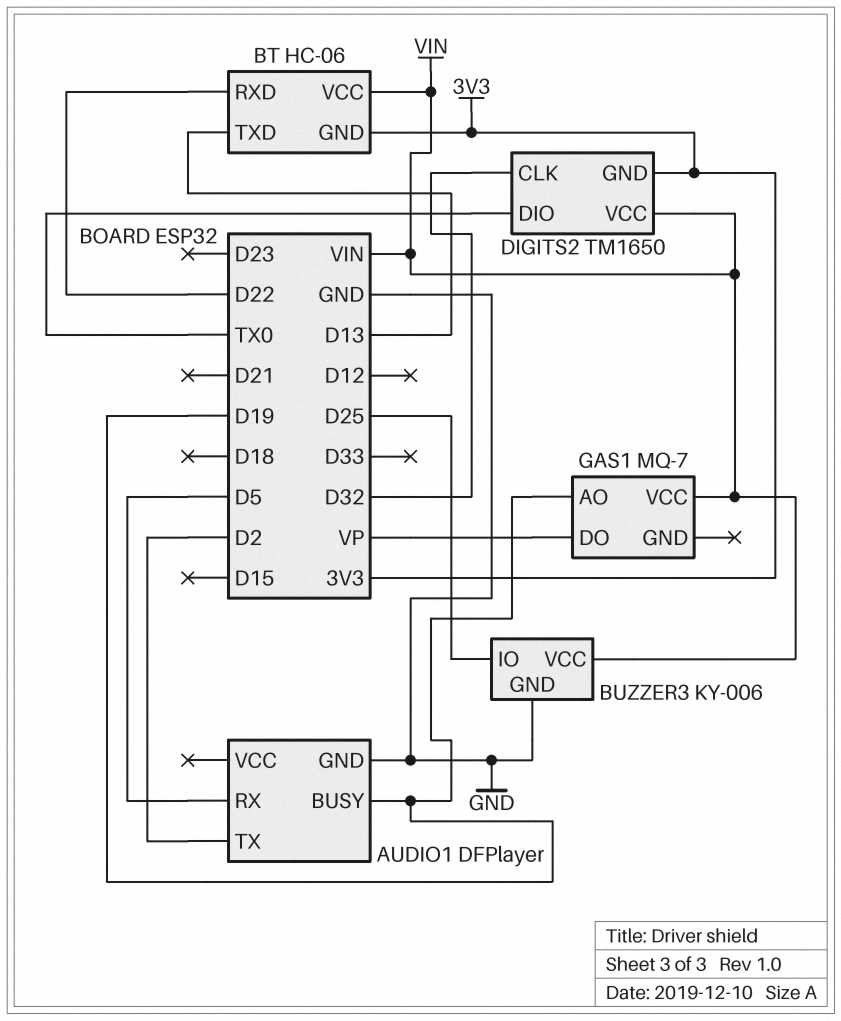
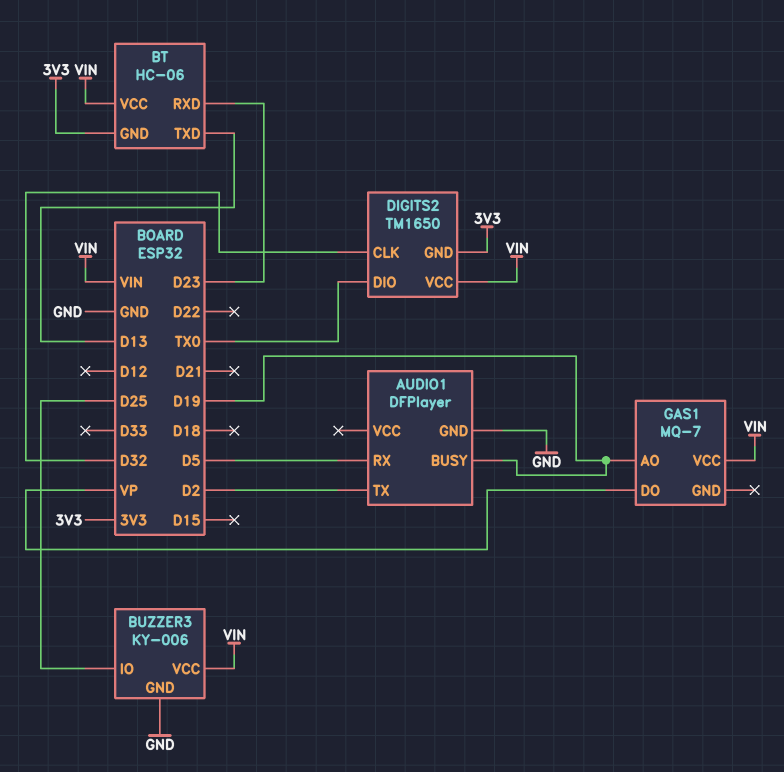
BT pin RXD: D22 -> D23

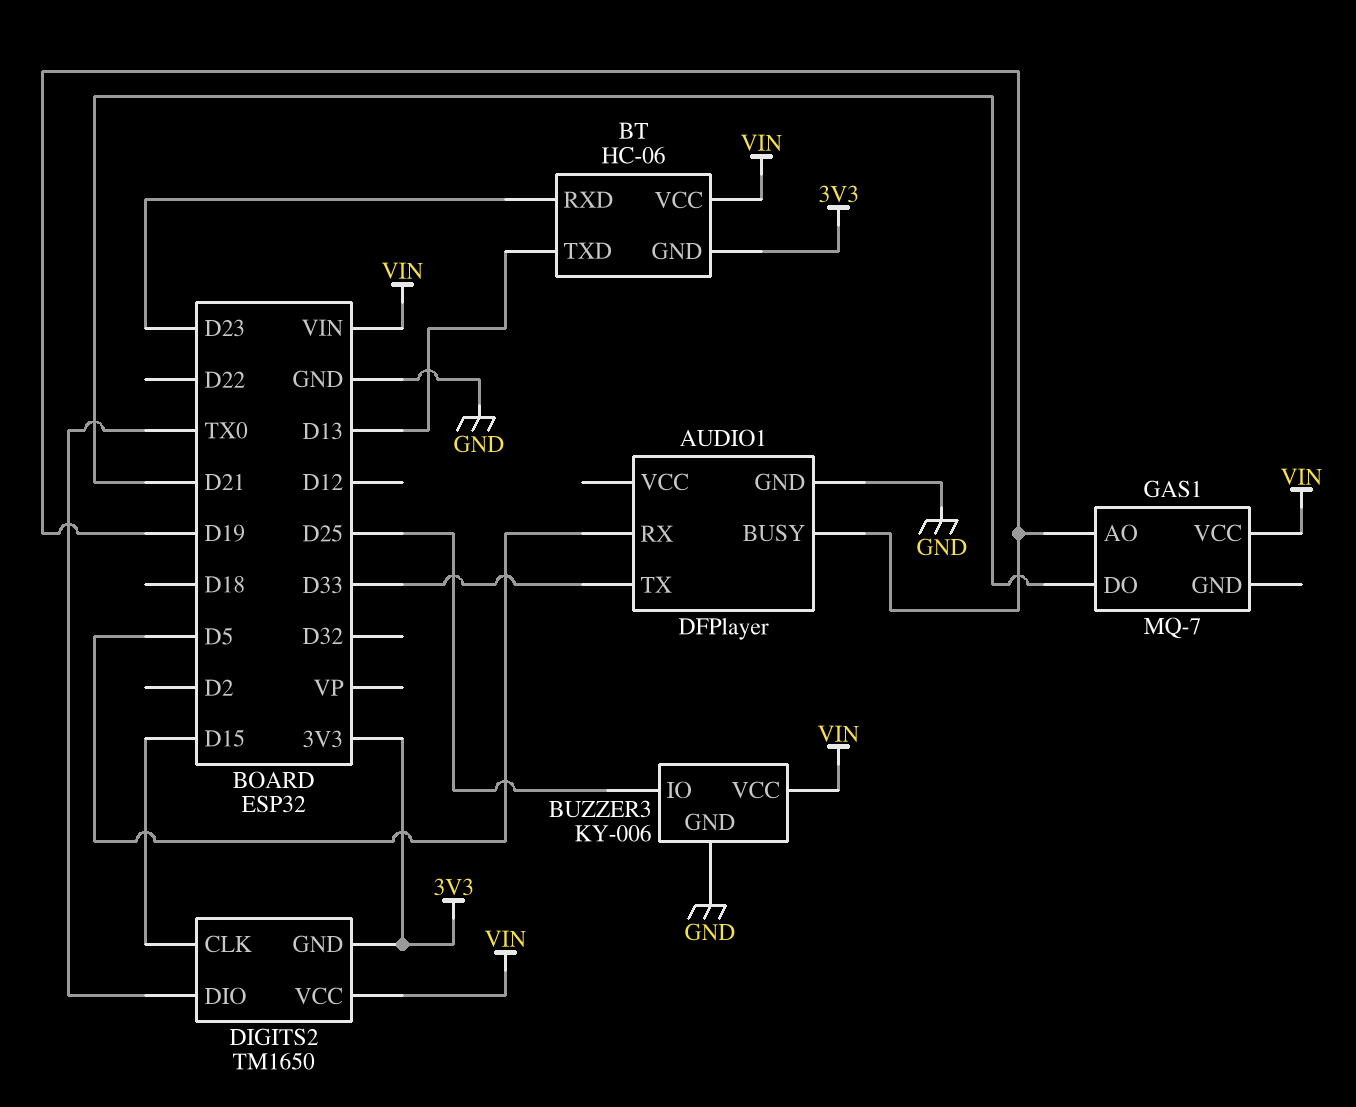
AUDIO1 pin TX: D2 -> D33
DIGITS2 pin CLK: D32 -> D15
GAS1 pin DO: VP -> D21

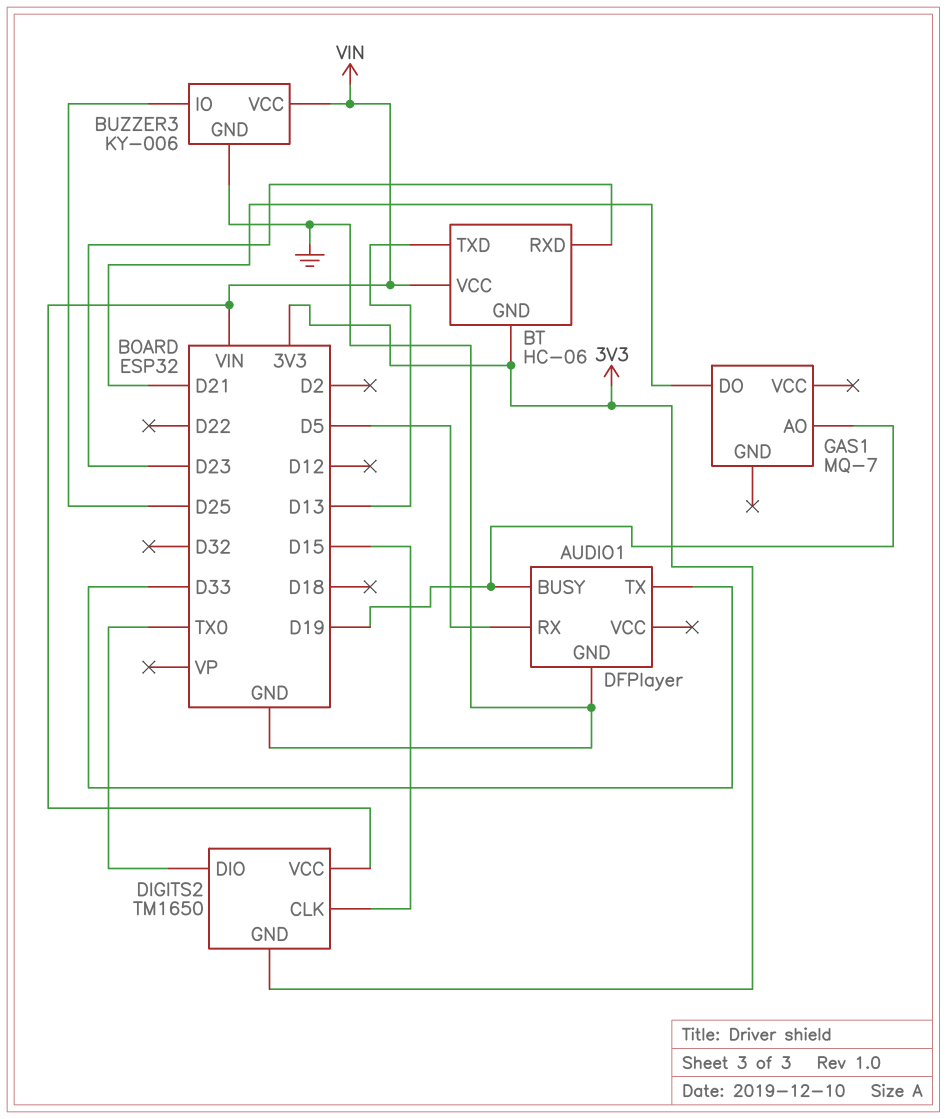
GAS1 pin VCC: VIN -> none

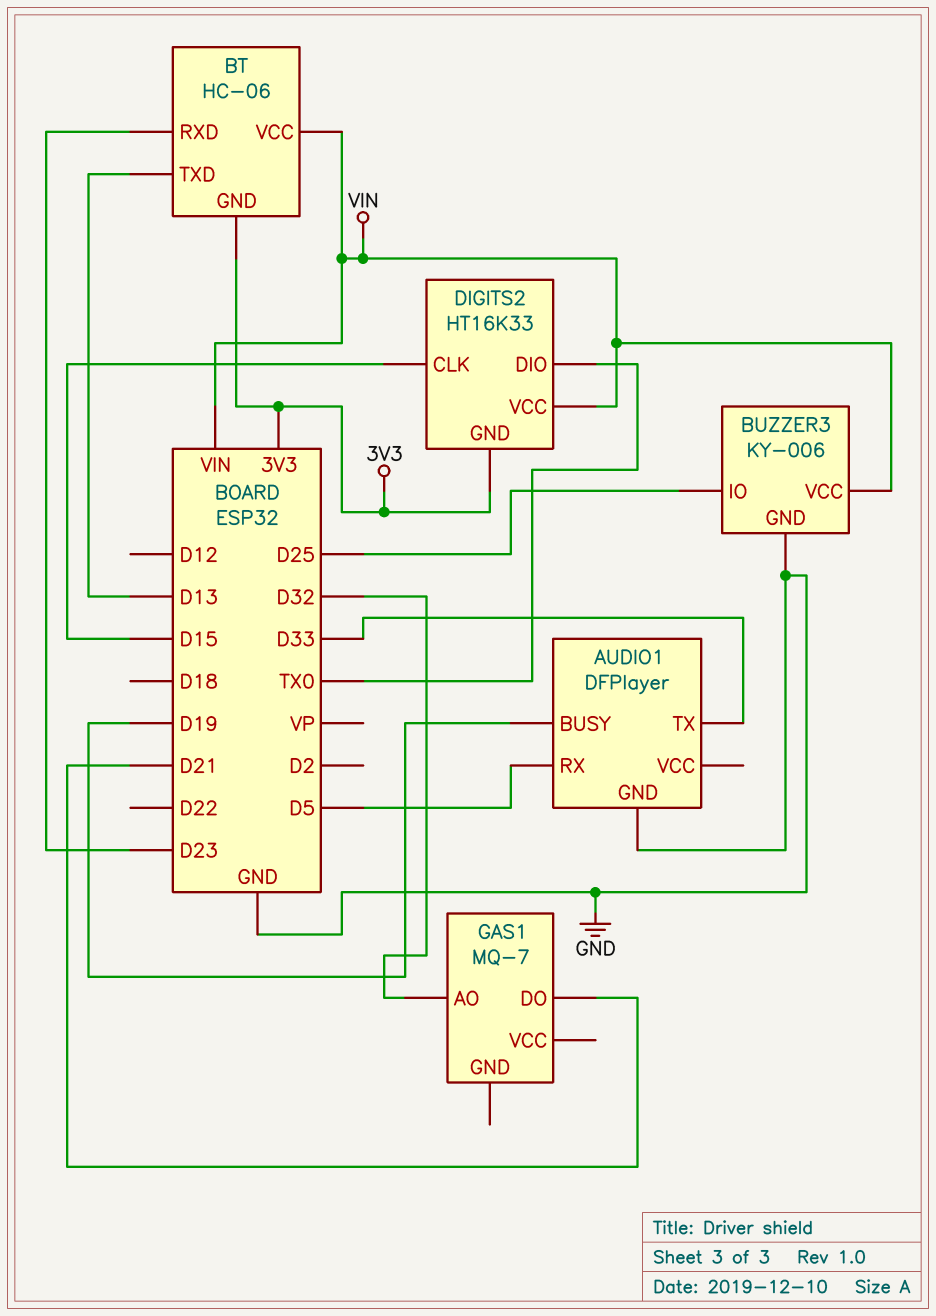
DIGITS2: TM1650 -> HT16K33
GAS1 pin AO: D19 -> D32

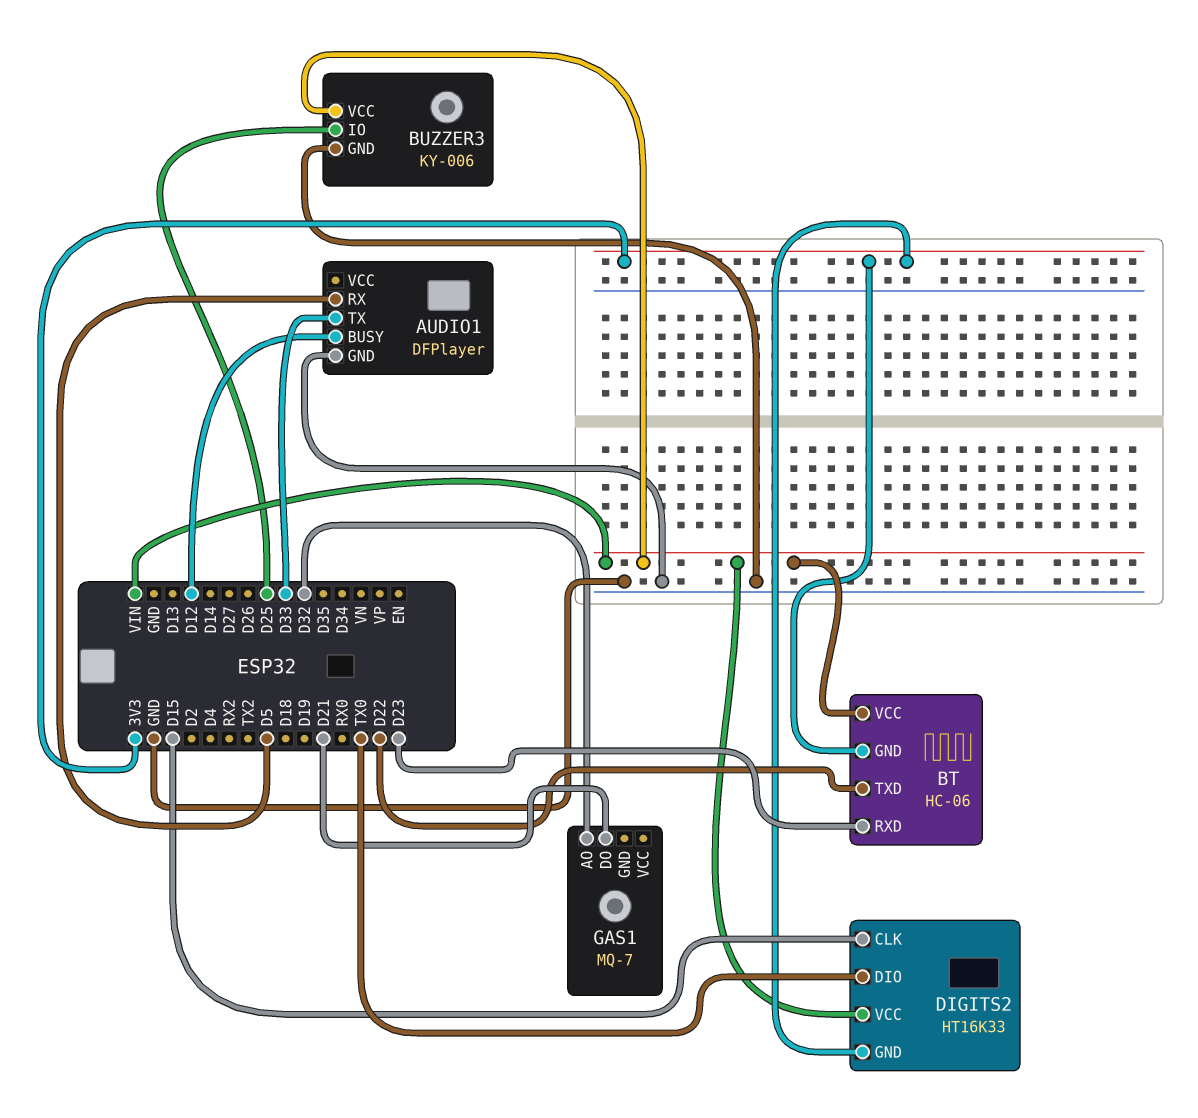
AUDIO1 pin BUSY: D19 -> D12
BT pin TXD: D13 -> D22

